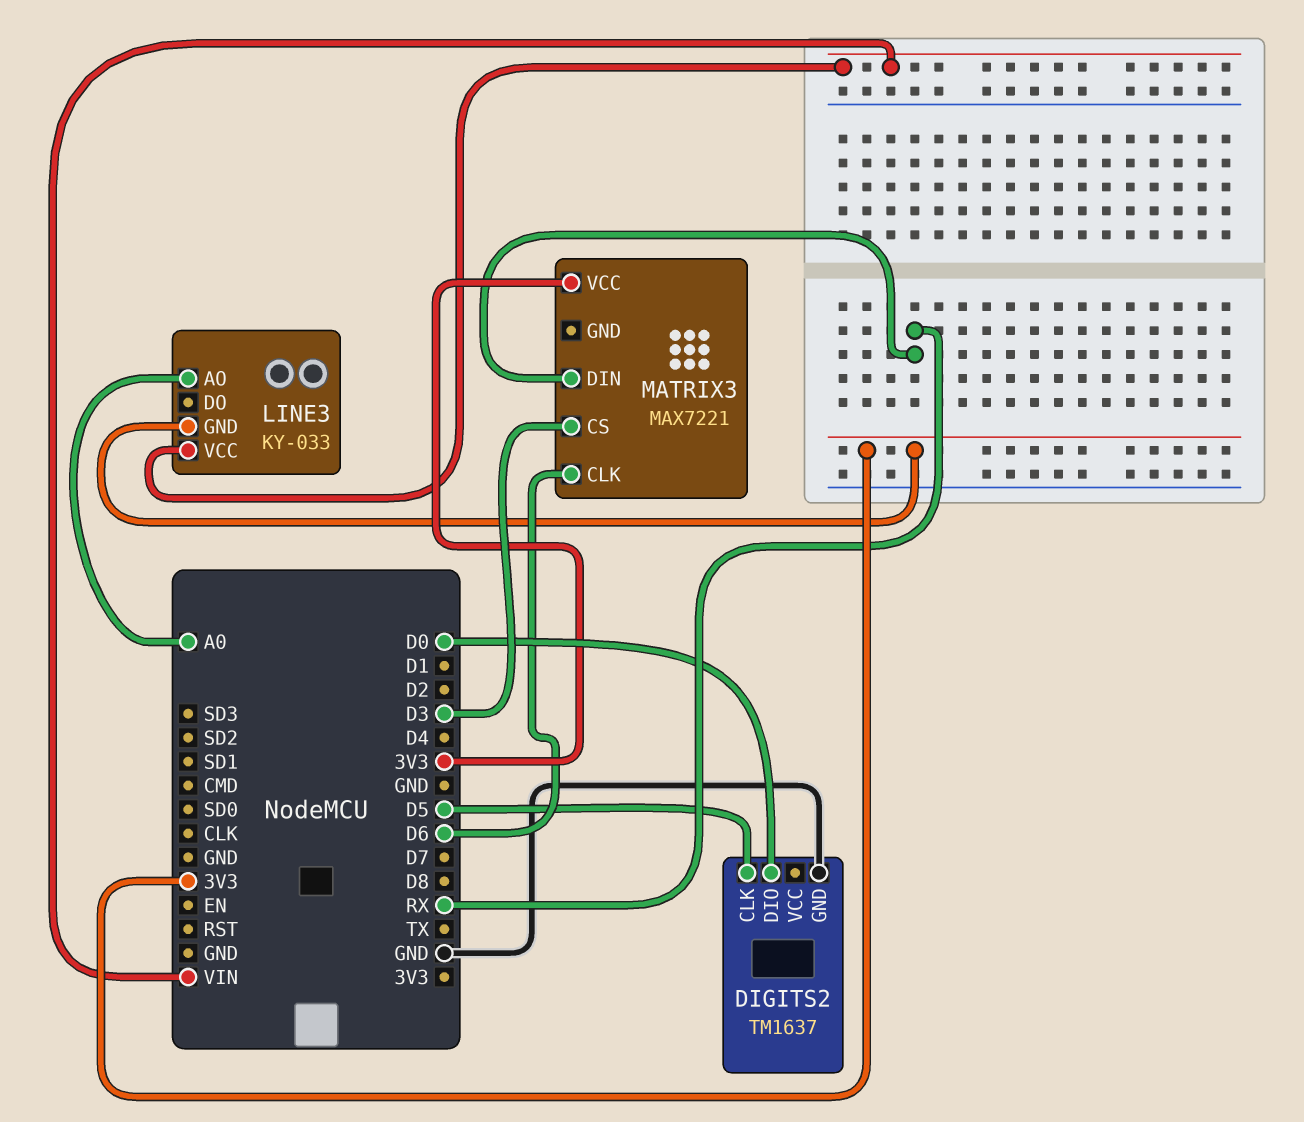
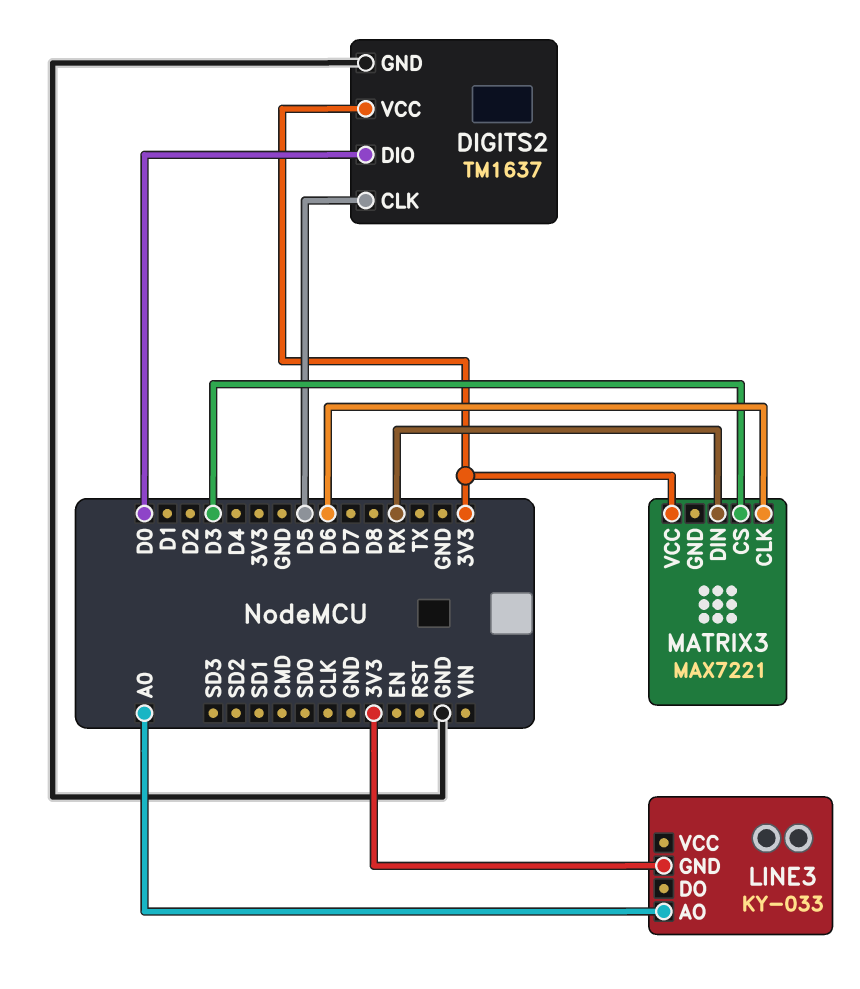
DIGITS2 pin VCC: none -> 3V3
LINE3 pin VCC: VIN -> none

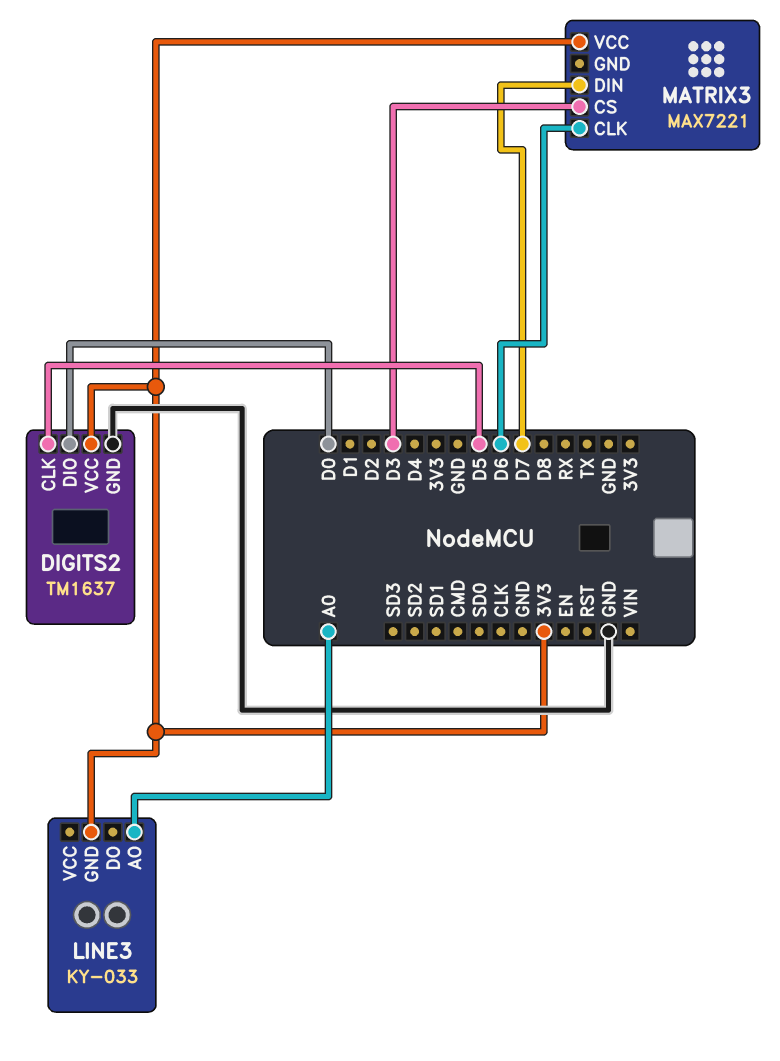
MATRIX3 pin DIN: RX -> D7

